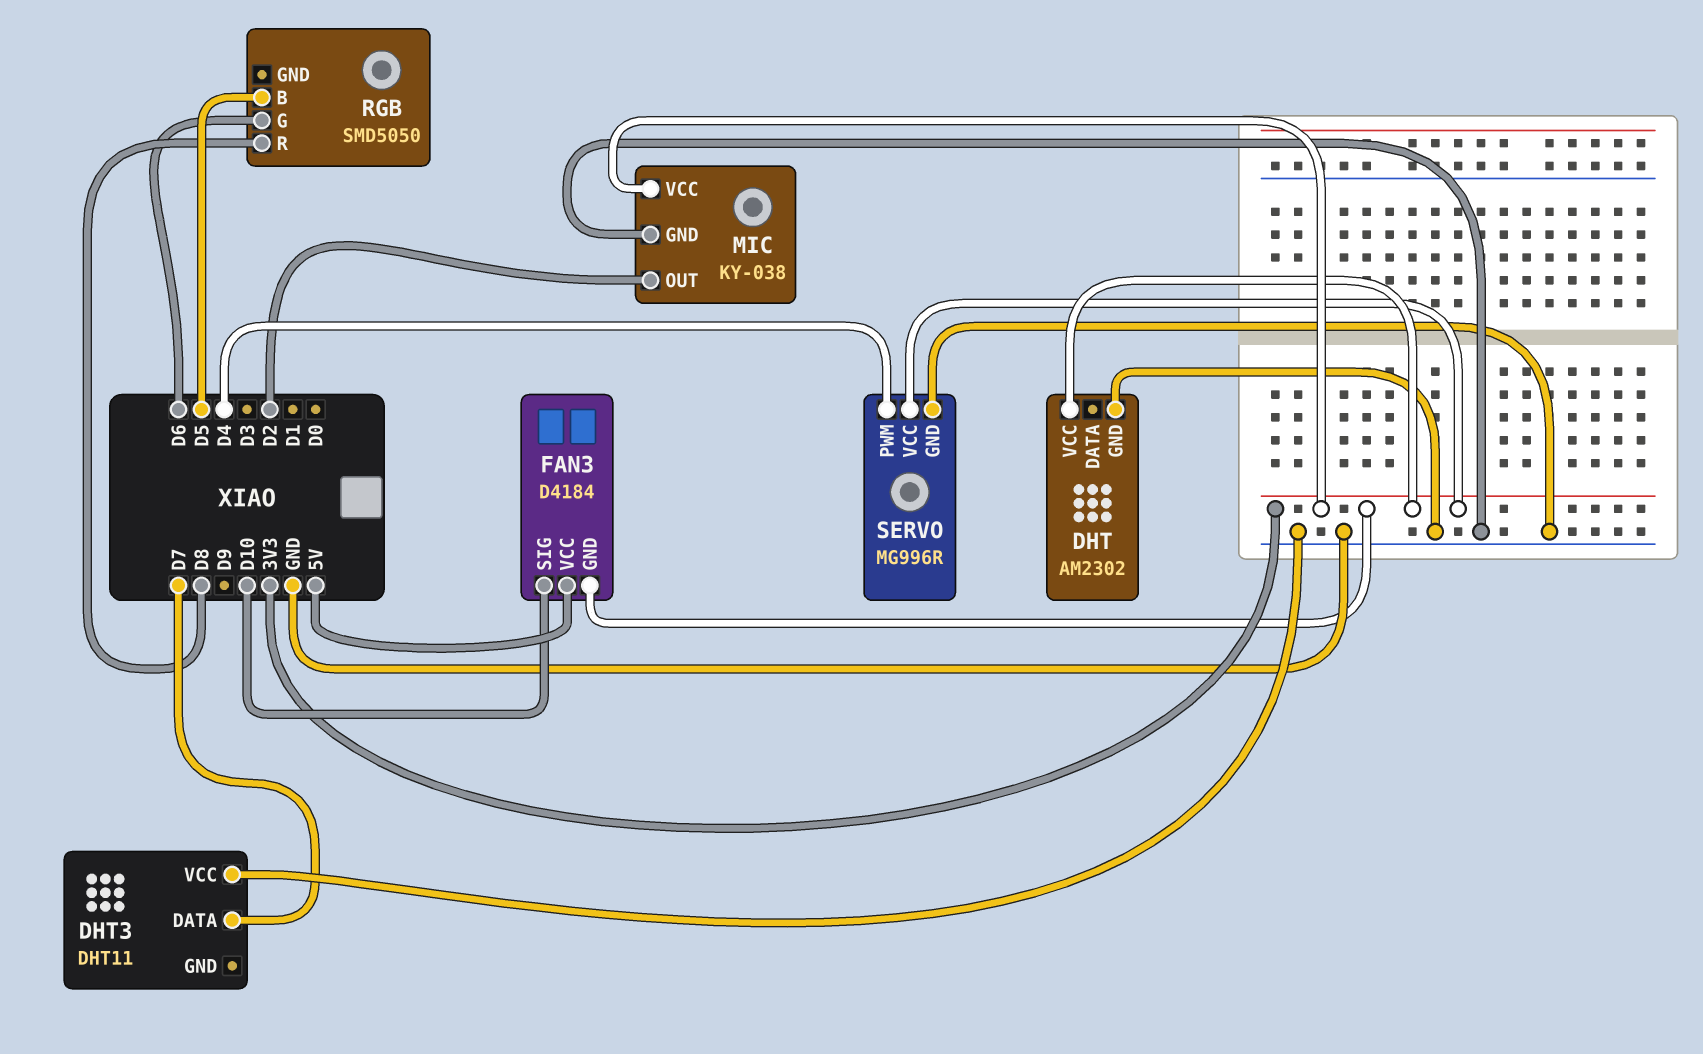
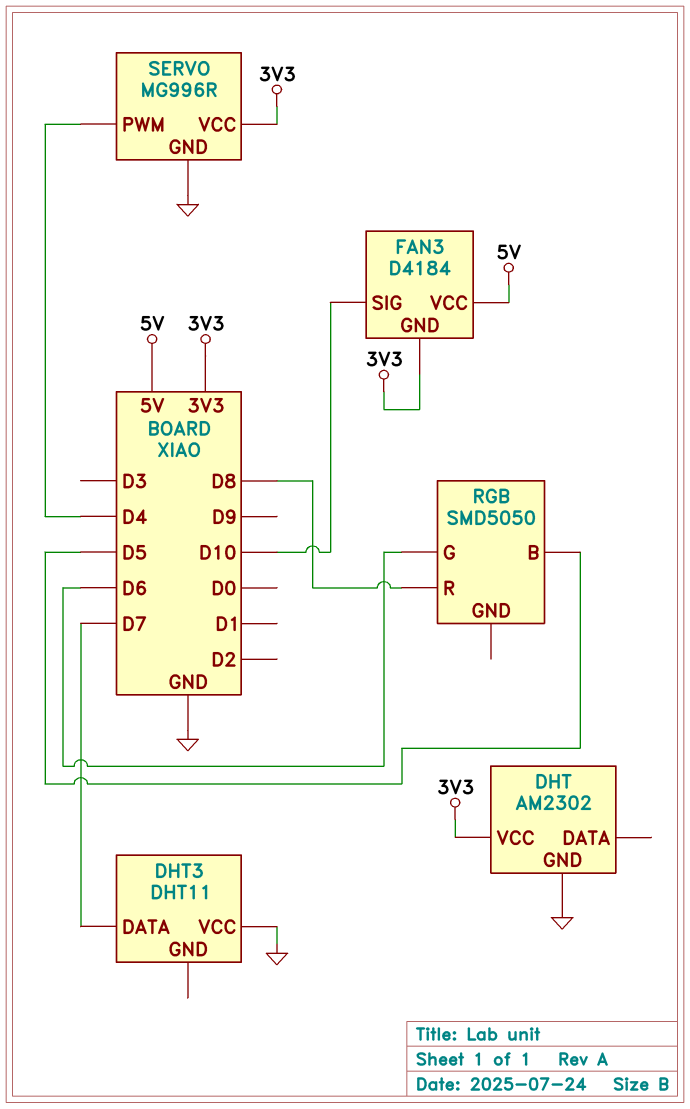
MIC: KY-038 -> none
MIC pin GND: GND -> none
MIC pin OUT: D2 -> none
MIC pin VCC: 3V3 -> none

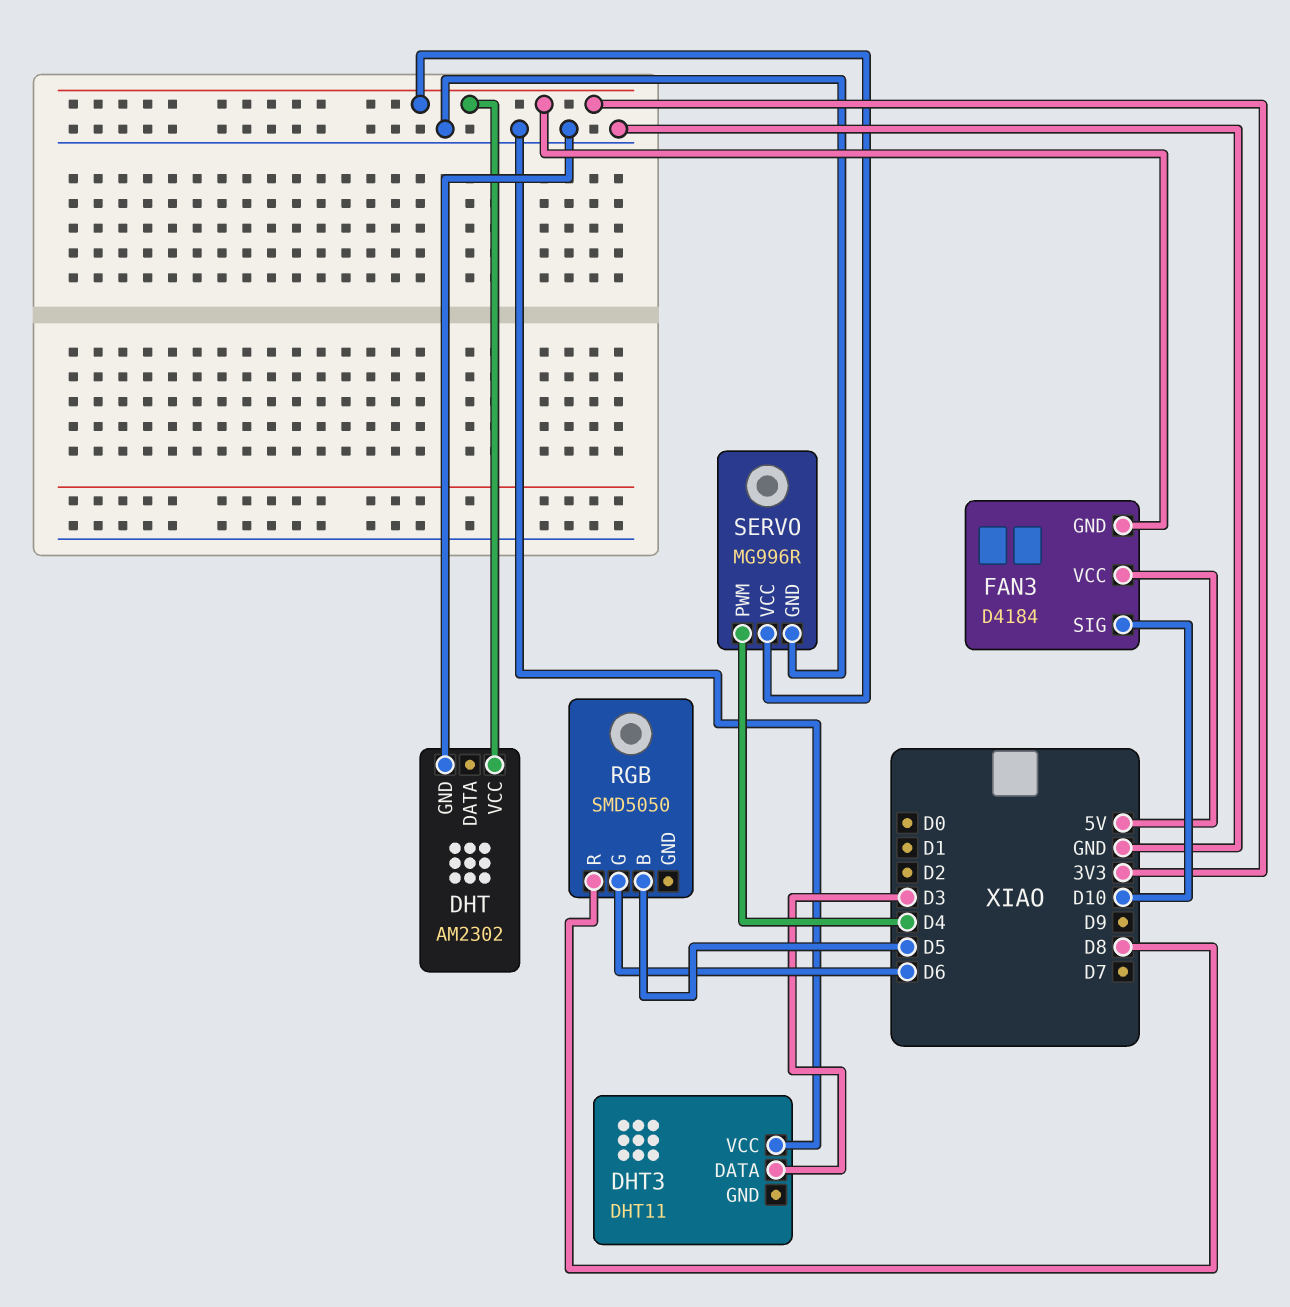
DHT3 pin DATA: D7 -> D3

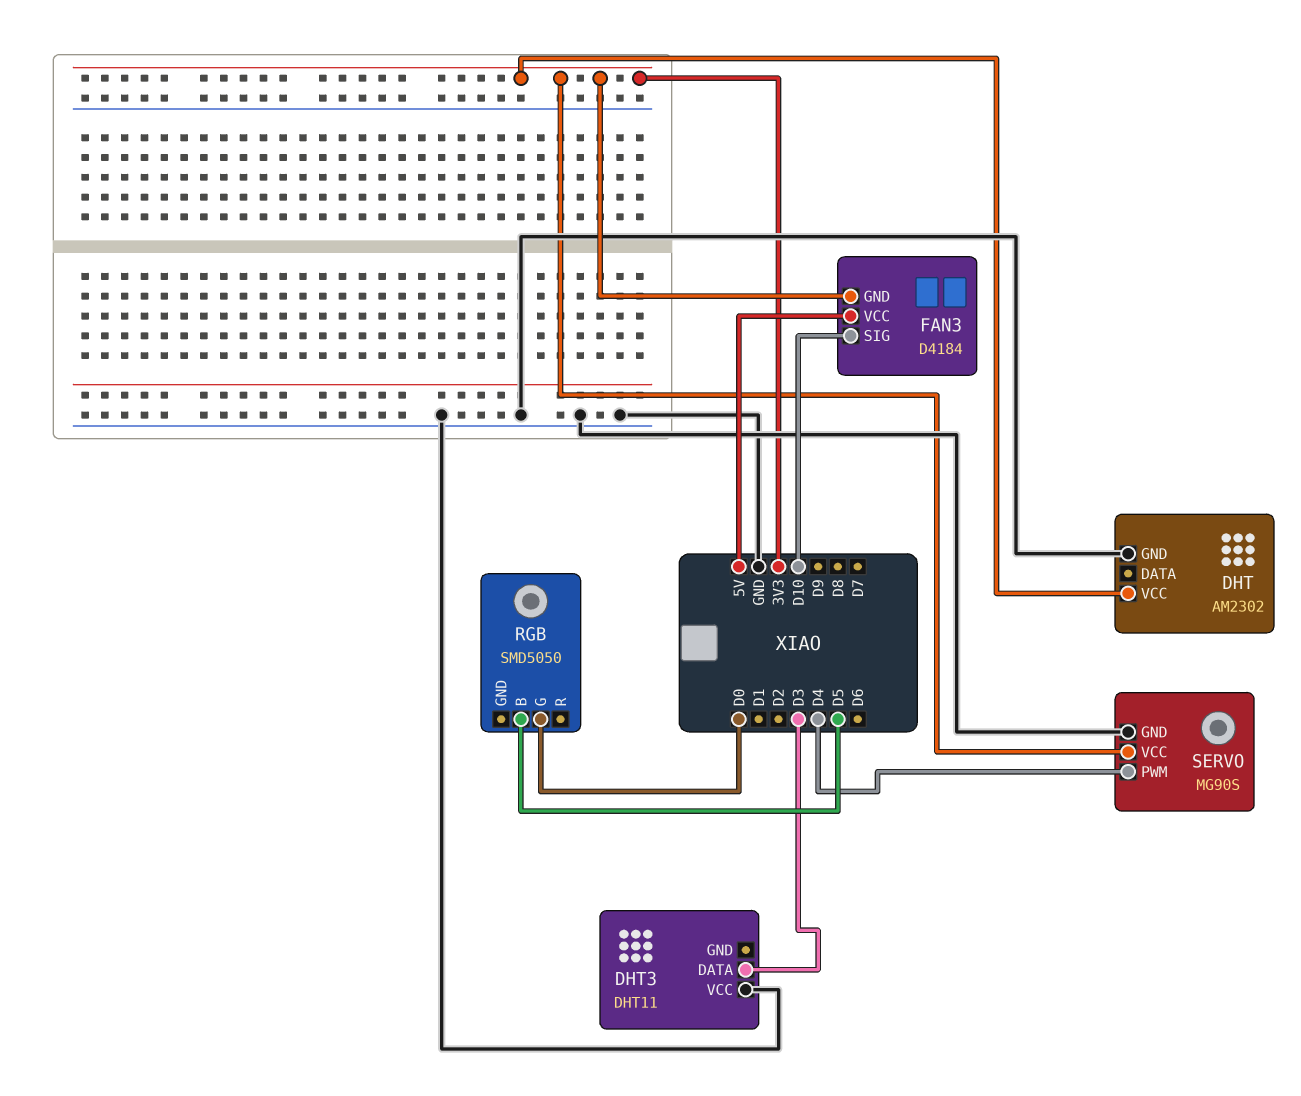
RGB pin G: D6 -> D0
RGB pin R: D8 -> none
SERVO: MG996R -> MG90S

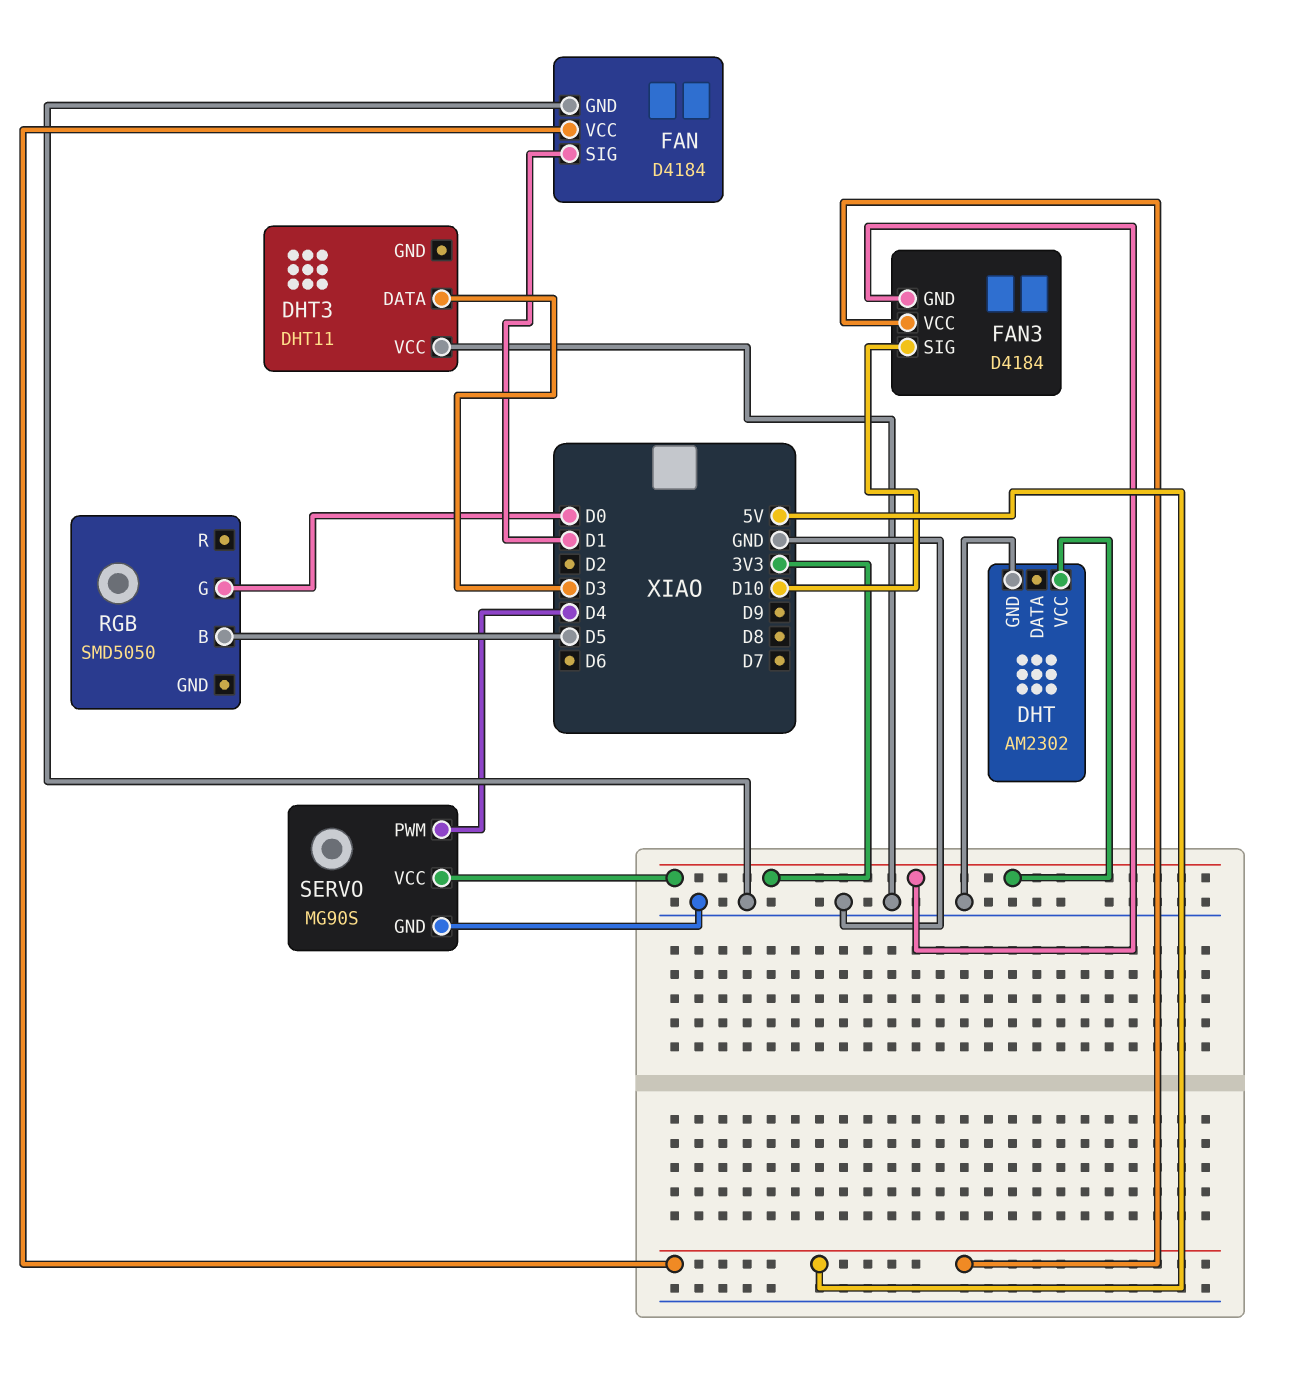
FAN: none -> D4184
FAN pin GND: none -> GND
FAN pin SIG: none -> D1
FAN pin VCC: none -> 5V

